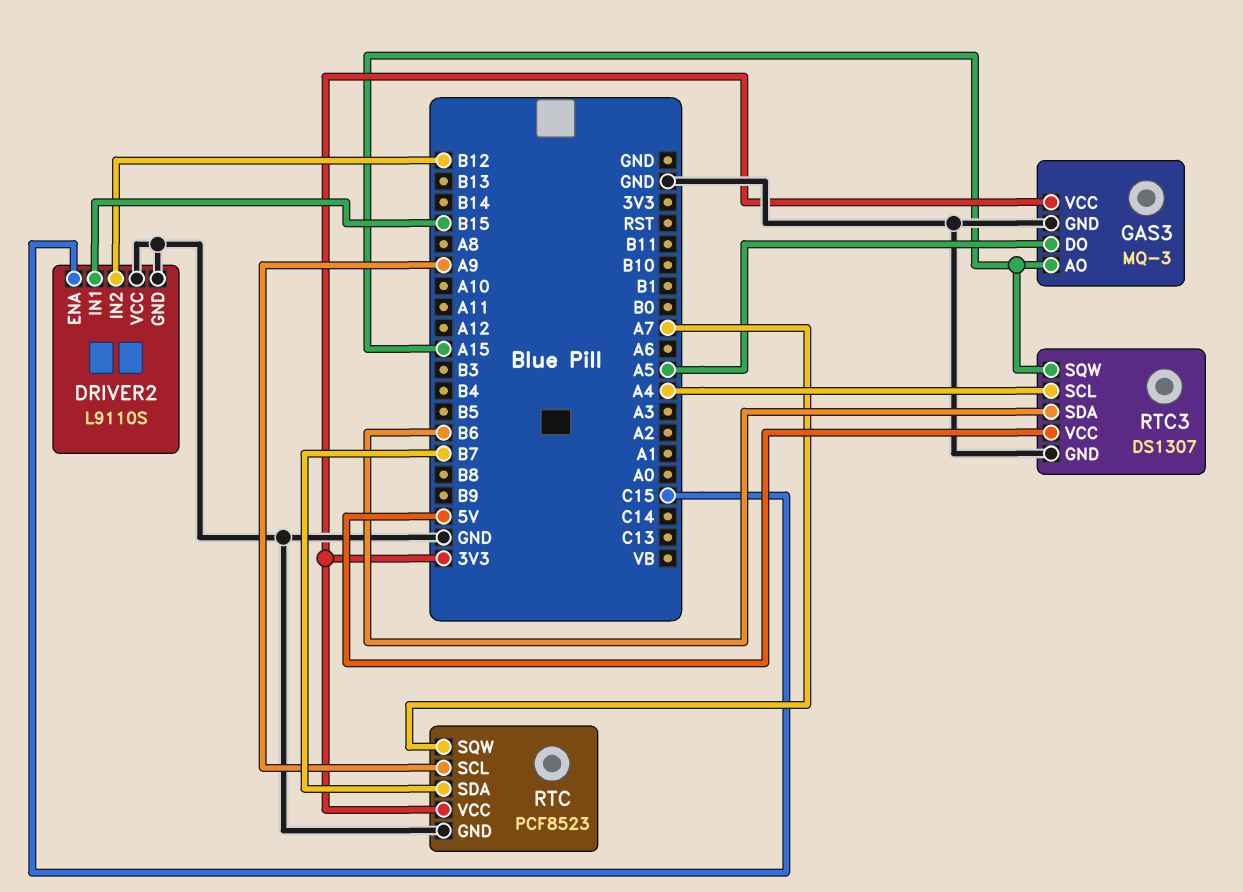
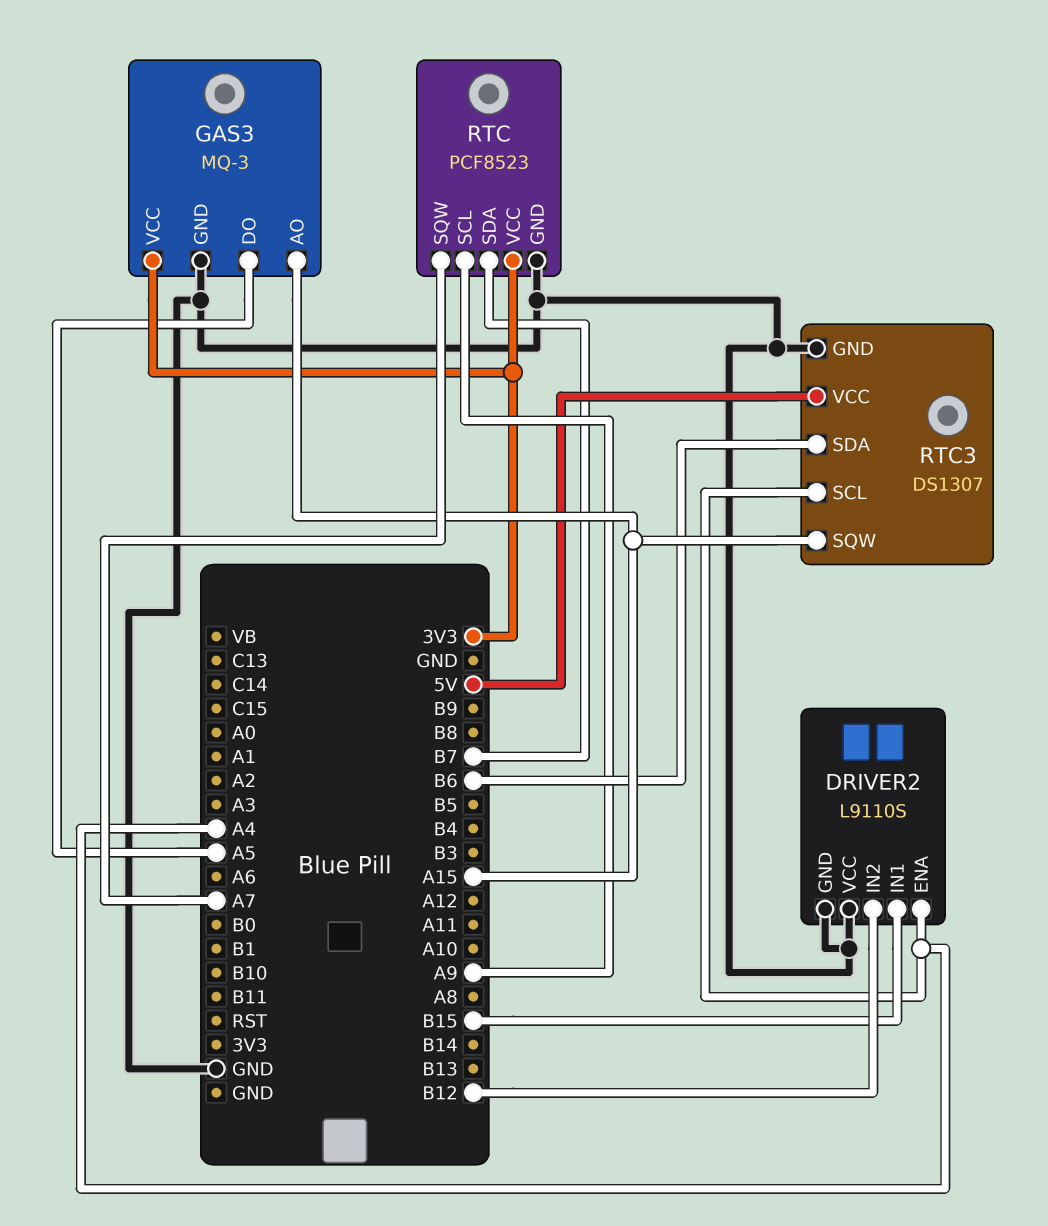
DRIVER2 pin ENA: C15 -> A4

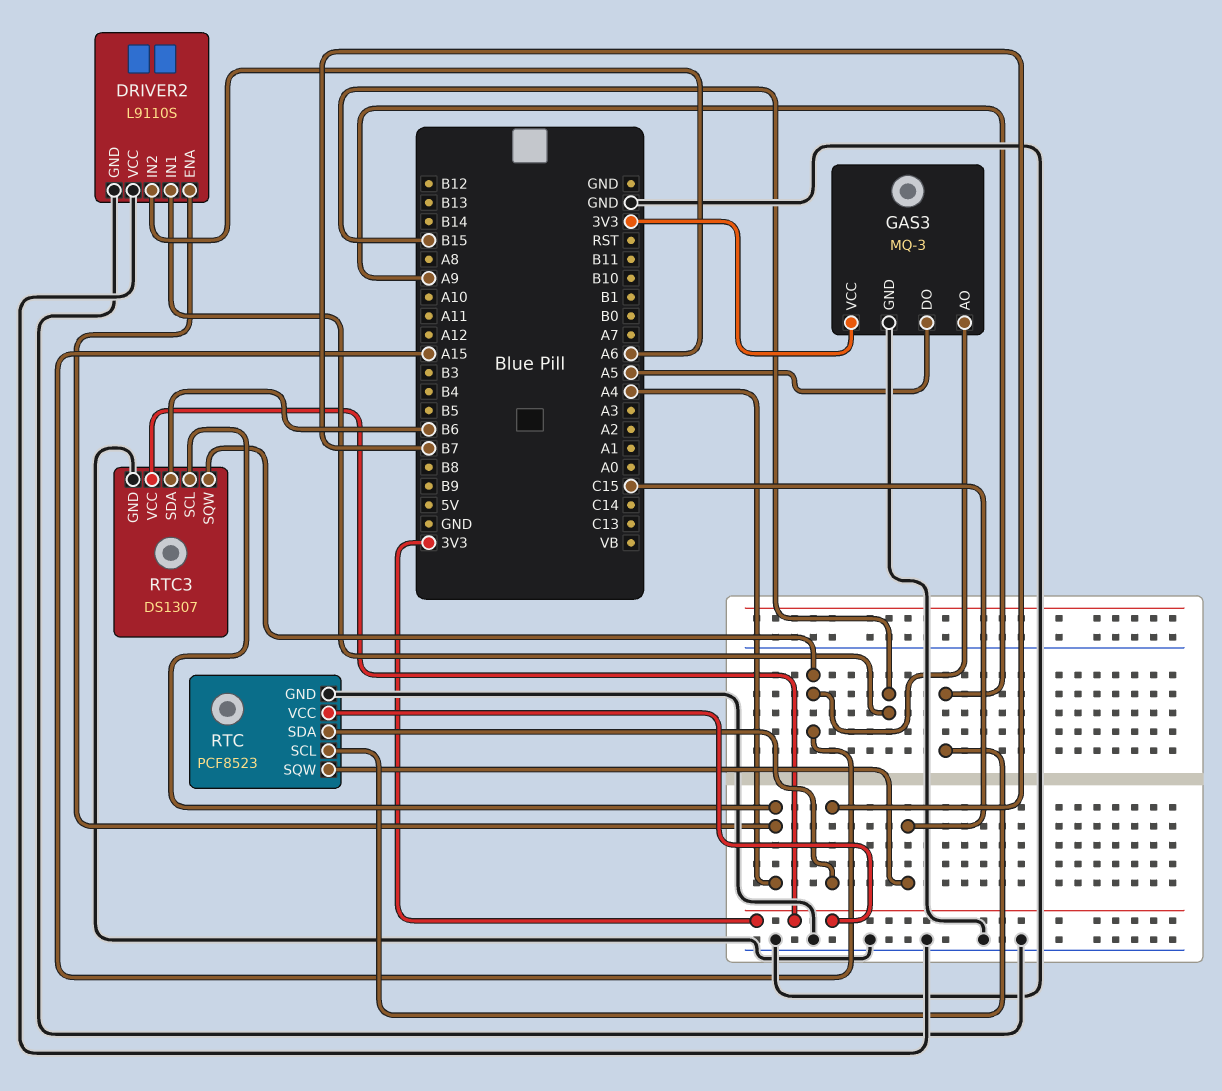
DRIVER2 pin IN2: B12 -> A6
RTC pin SQW: A7 -> C15
RTC3 pin VCC: 5V -> 3V3

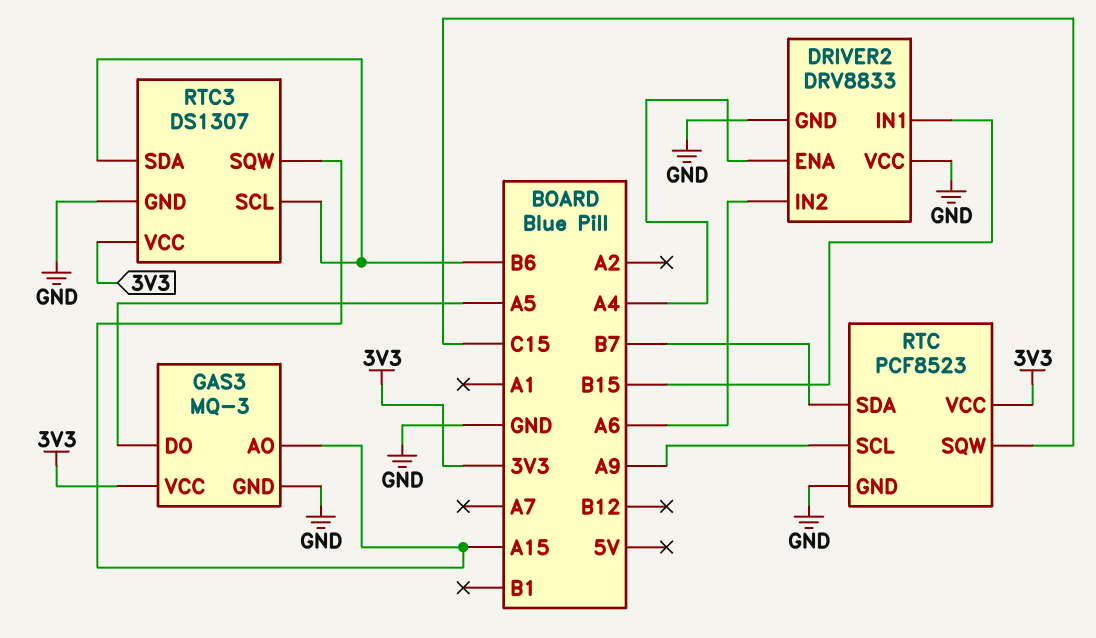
DRIVER2: L9110S -> DRV8833
RTC3 pin SCL: A4 -> B6

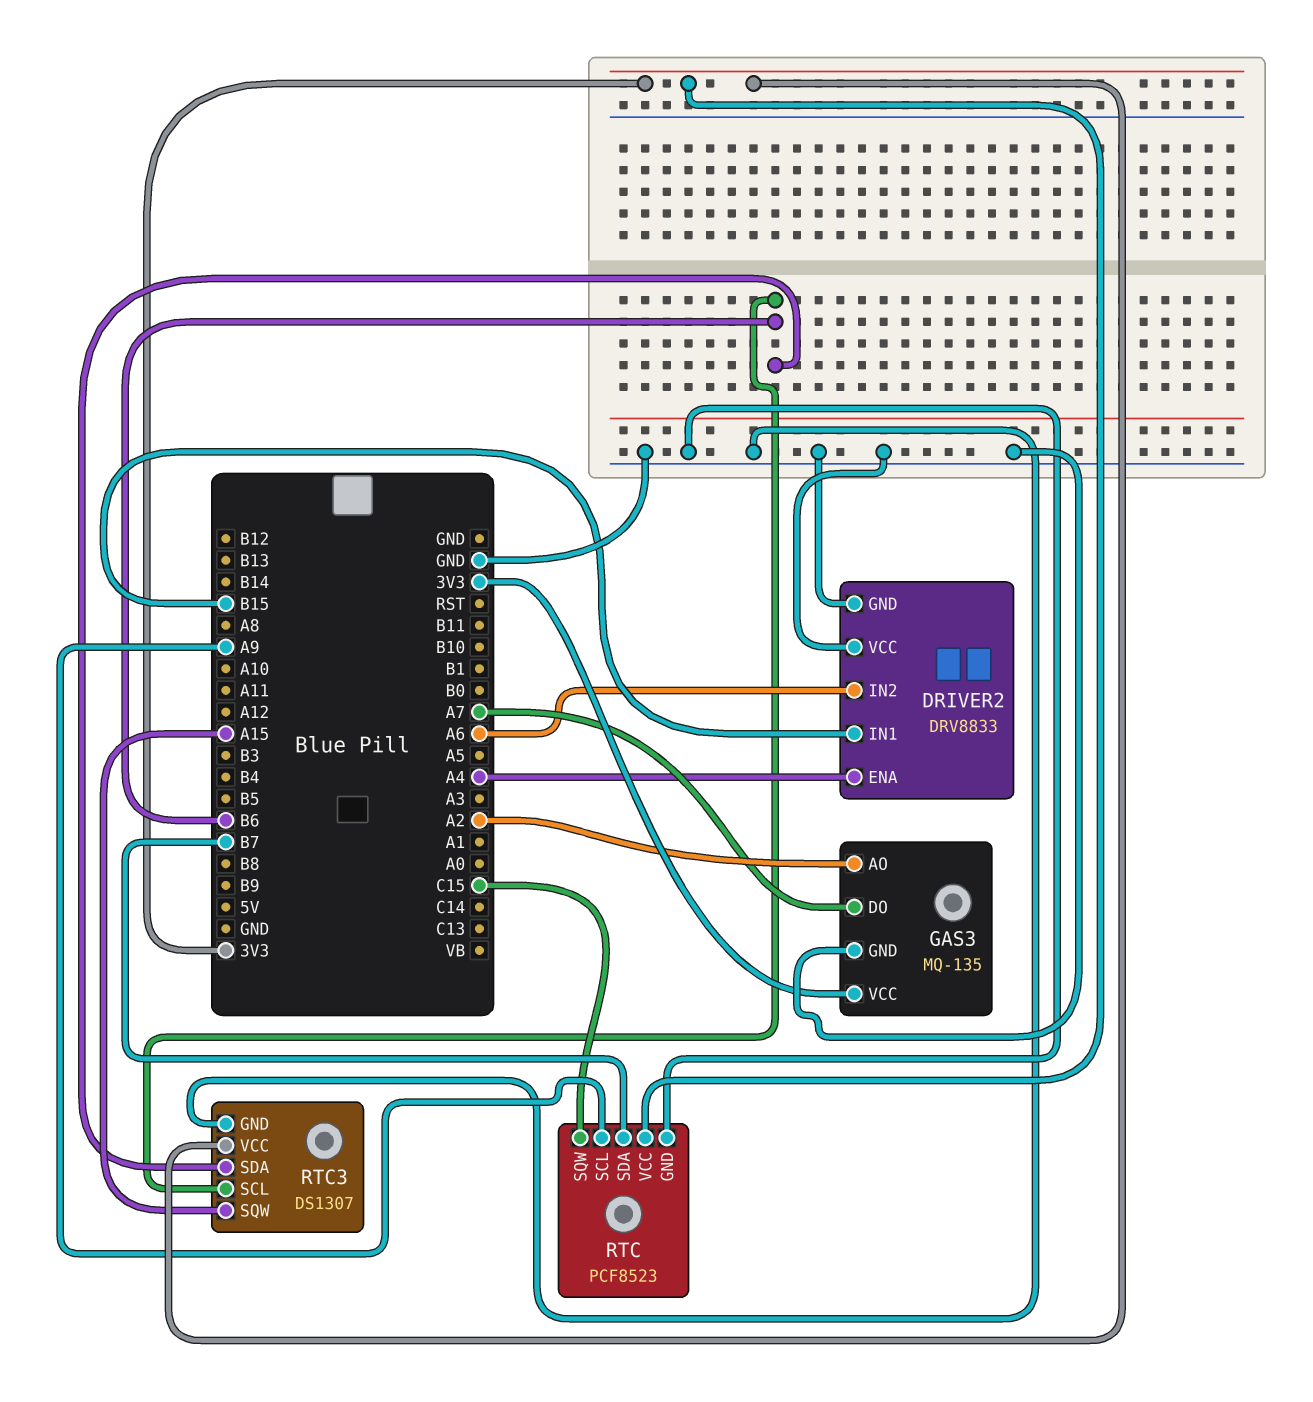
GAS3: MQ-3 -> MQ-135
GAS3 pin AO: A15 -> A2
GAS3 pin DO: A5 -> A7

